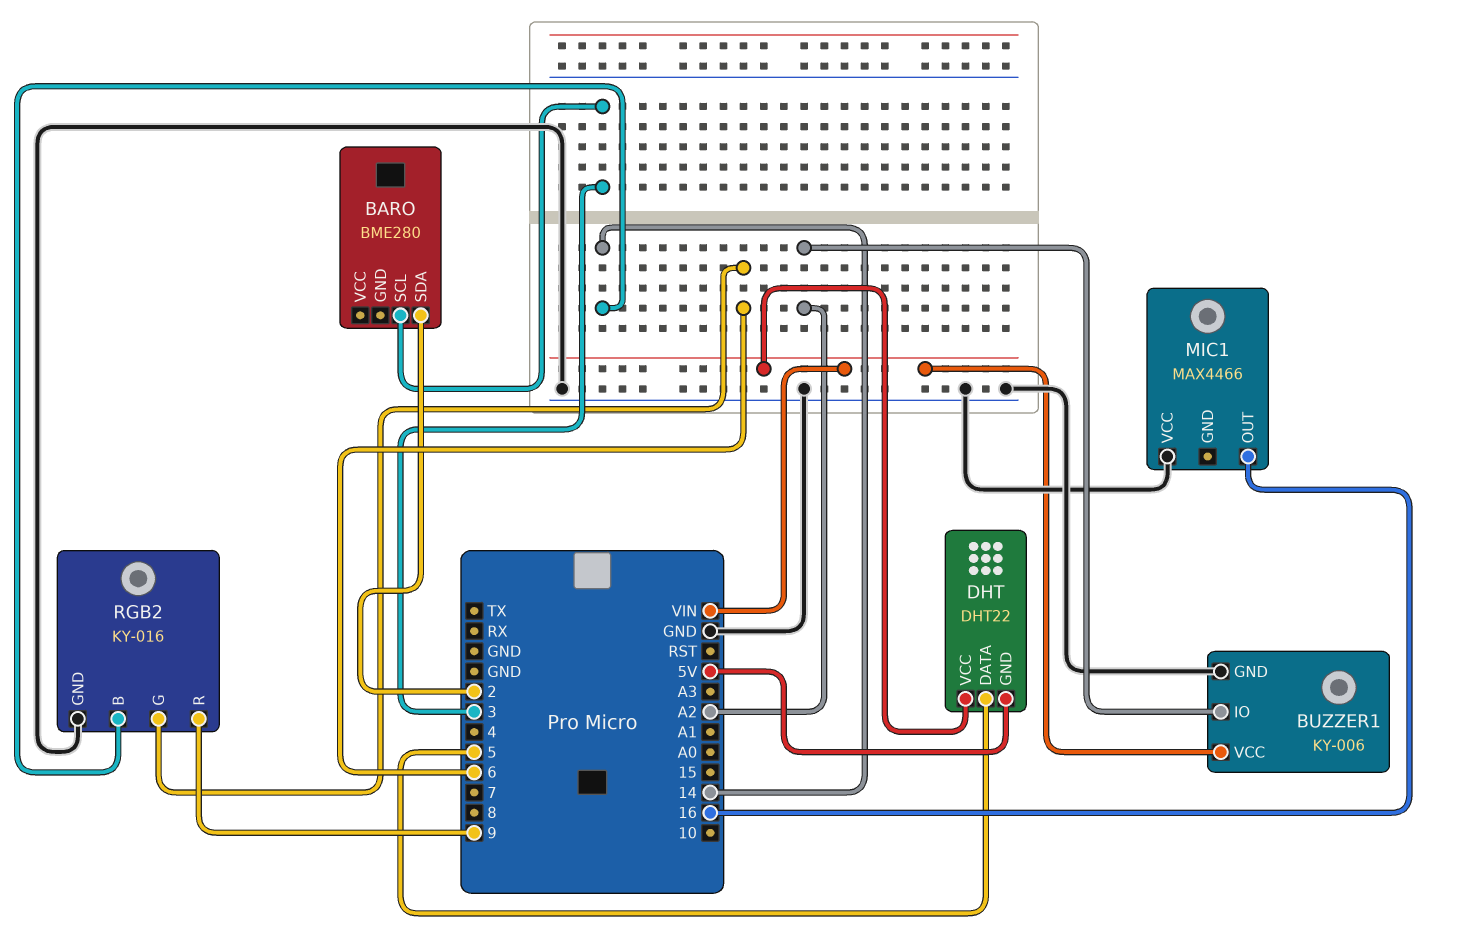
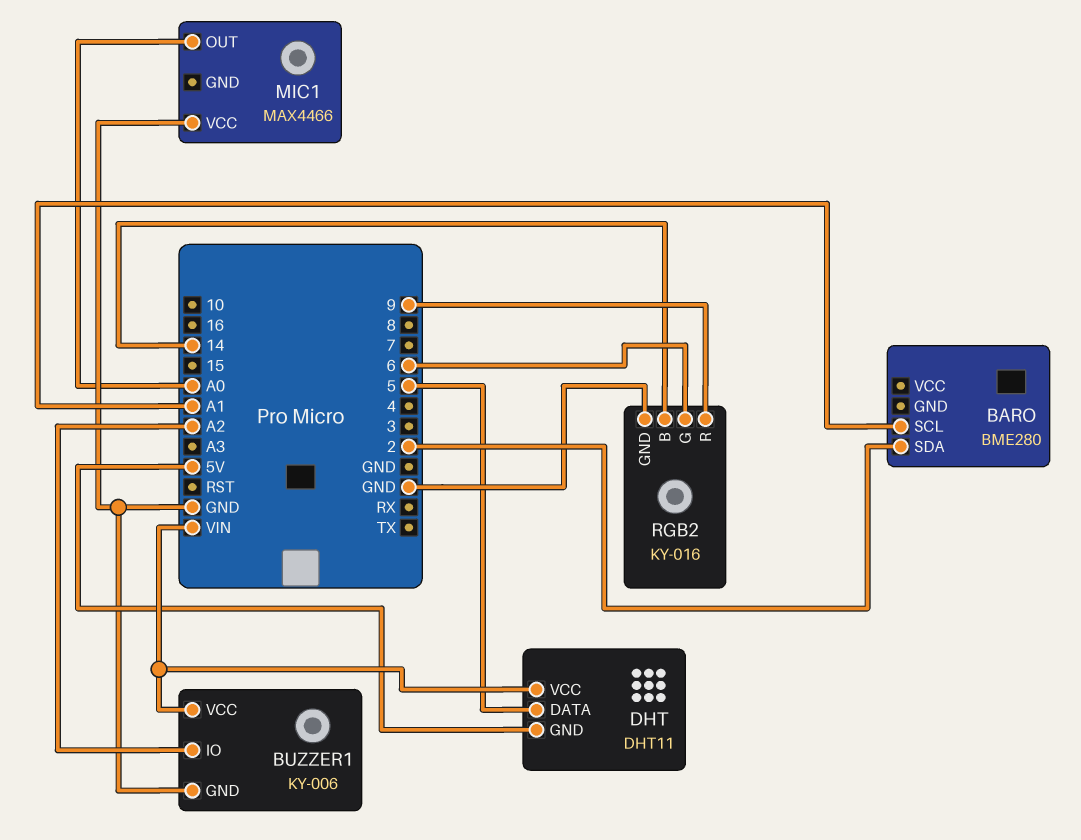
BARO pin SCL: 3 -> A1
DHT: DHT22 -> DHT11
MIC1 pin OUT: 16 -> A0

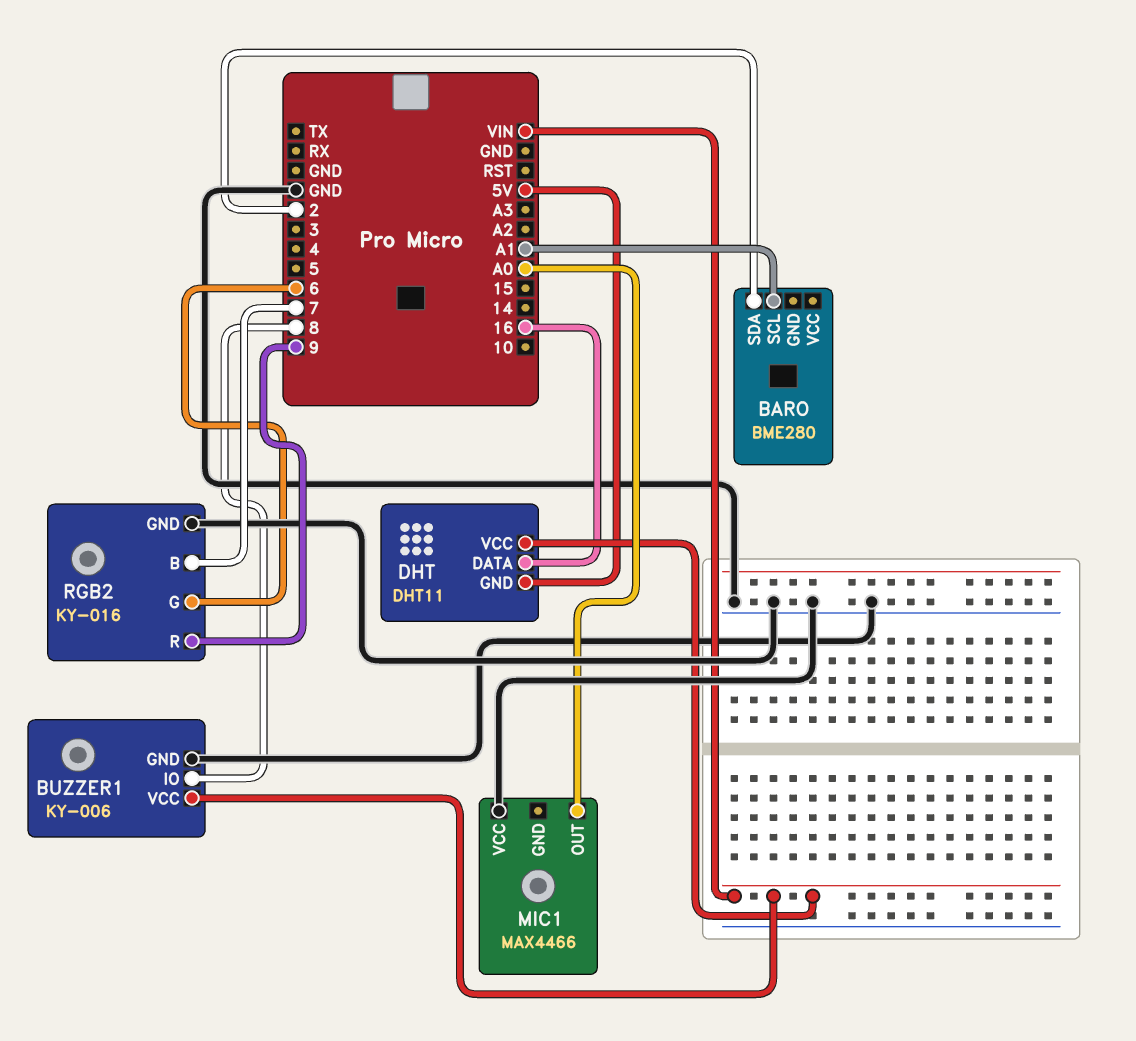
BUZZER1 pin IO: A2 -> 8
DHT pin DATA: 5 -> 16
RGB2 pin B: 14 -> 7

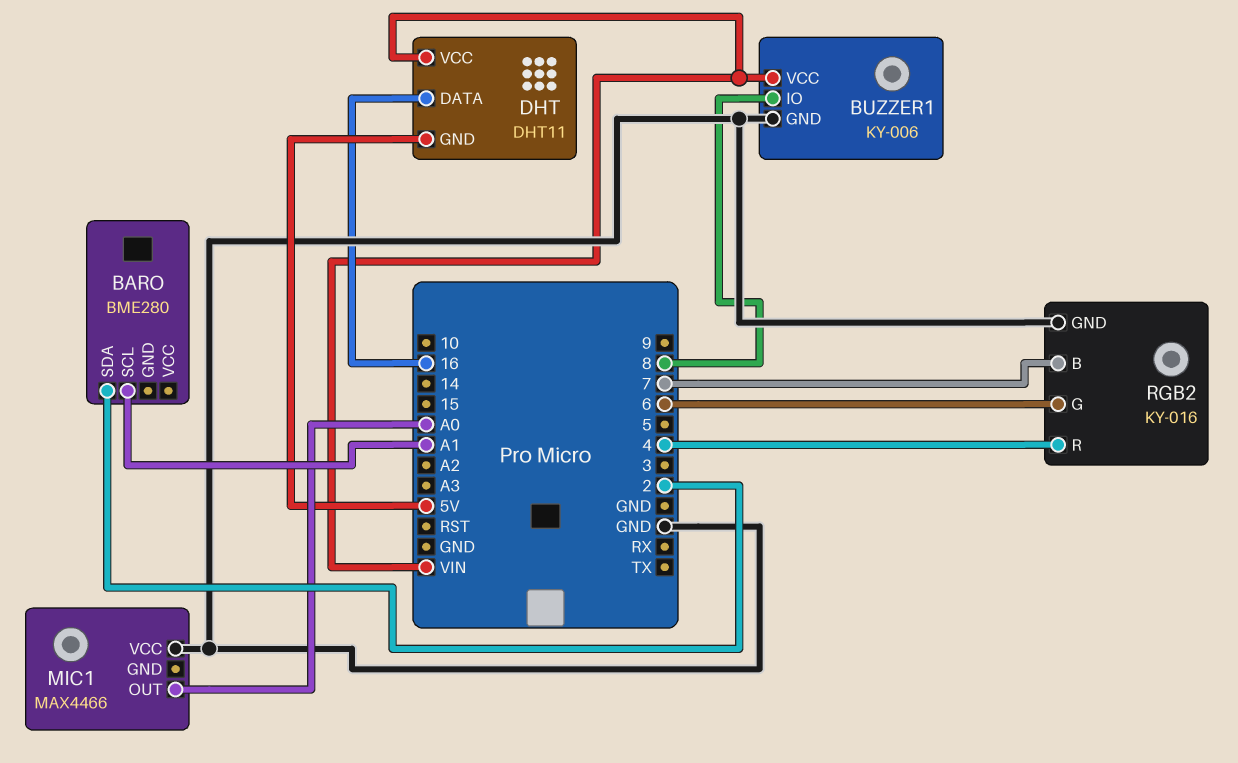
RGB2 pin R: 9 -> 4

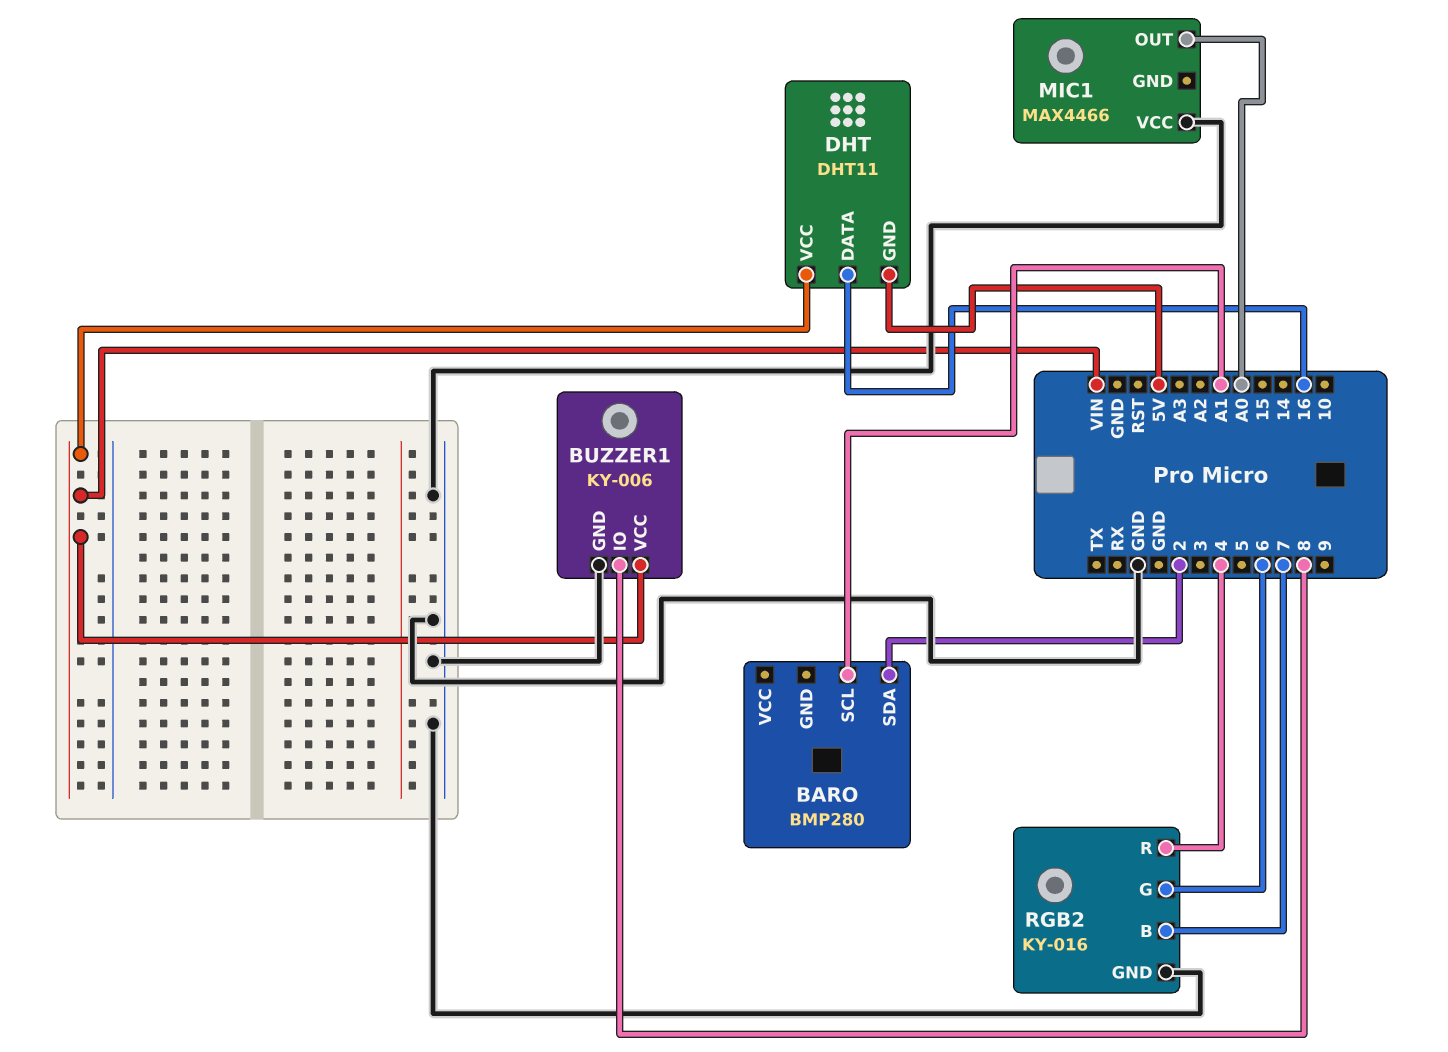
BARO: BME280 -> BMP280

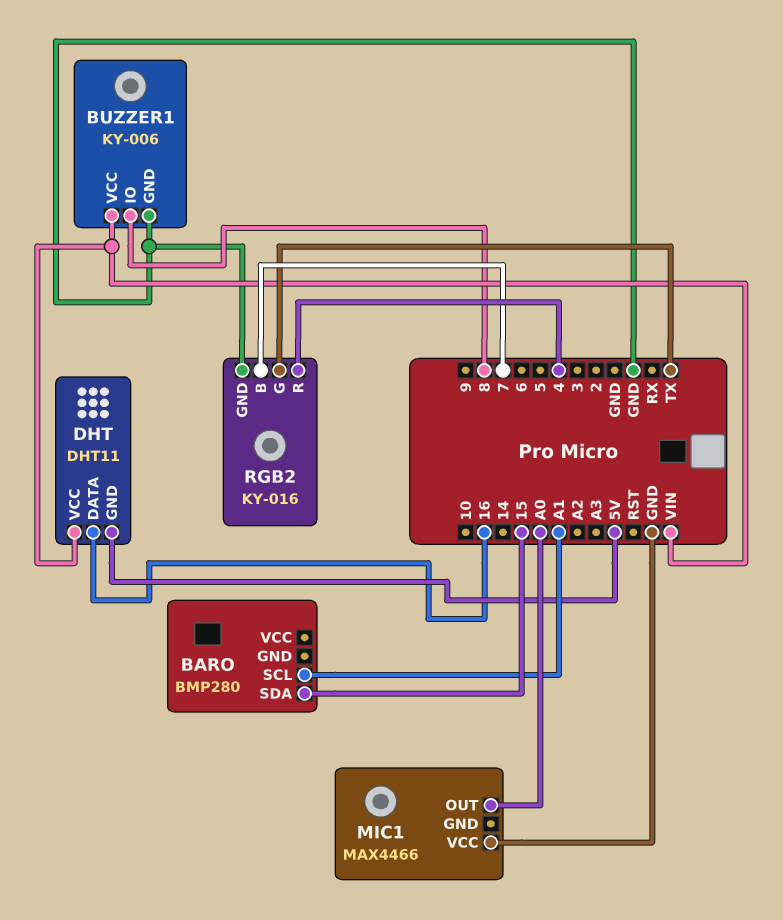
BARO pin SDA: 2 -> 15
RGB2 pin G: 6 -> TX

